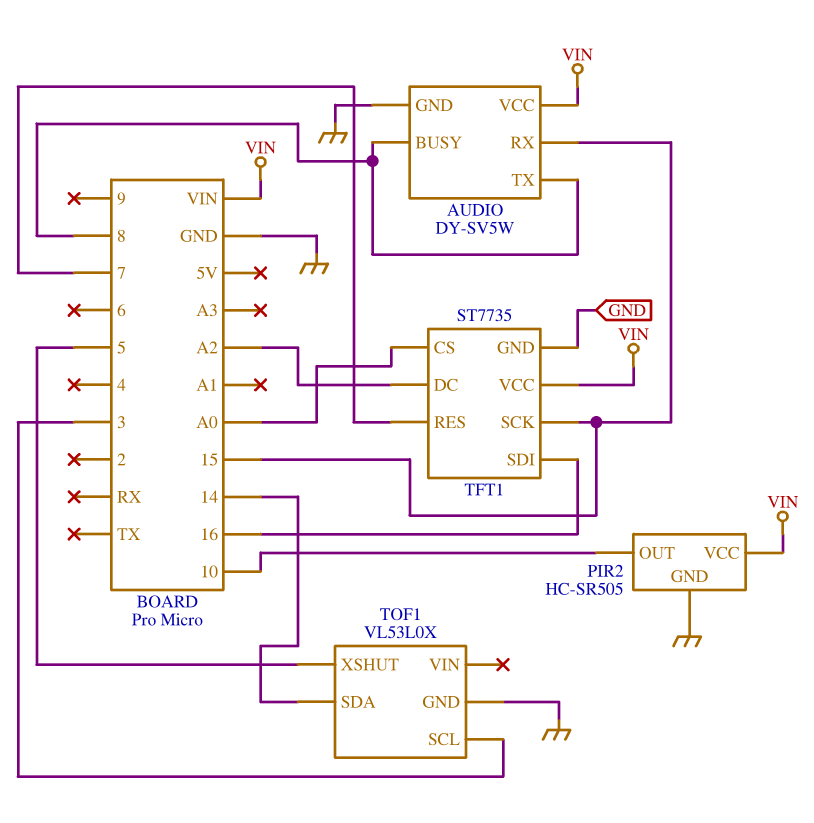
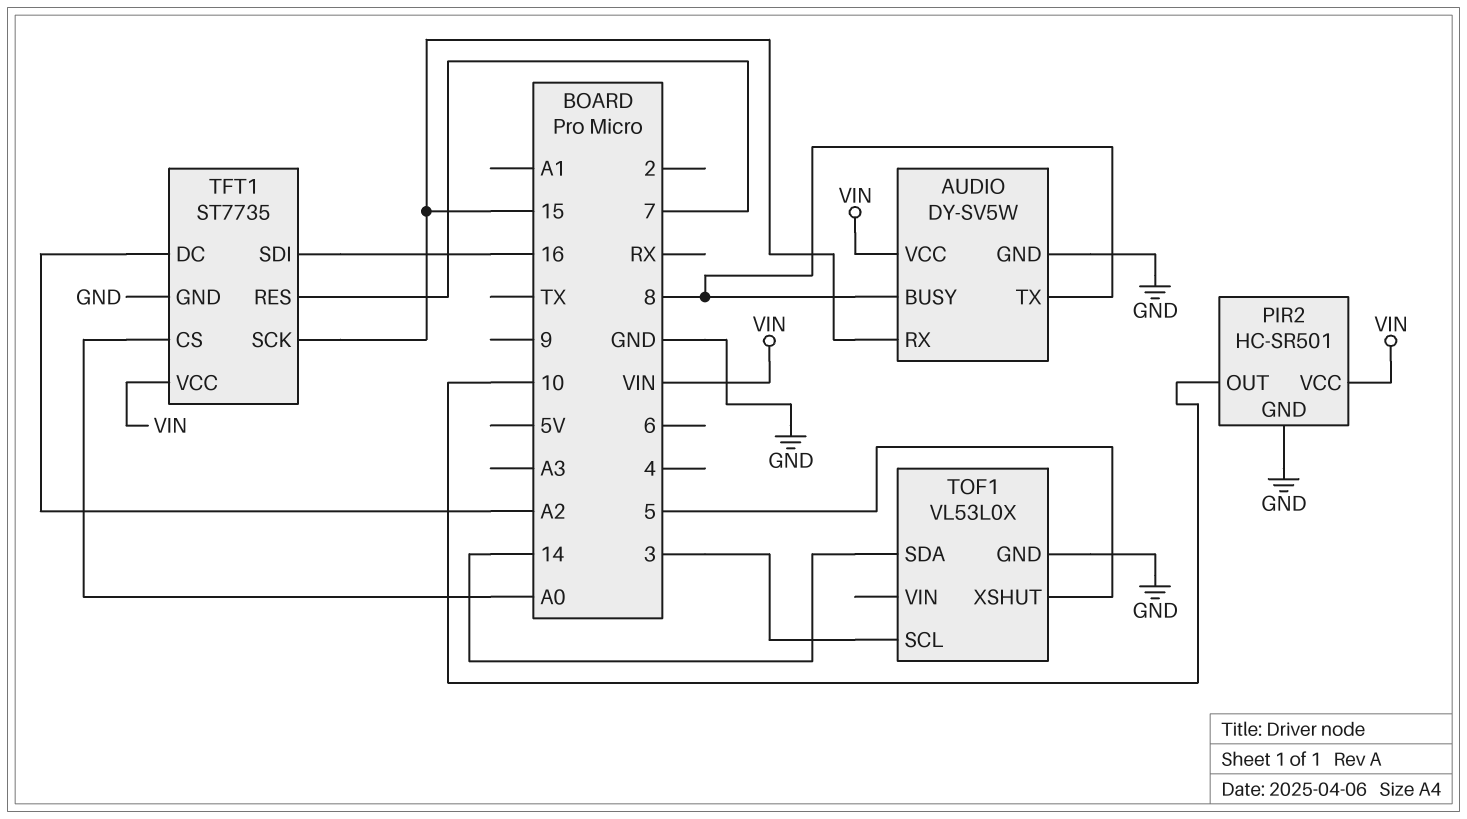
PIR2: HC-SR505 -> HC-SR501

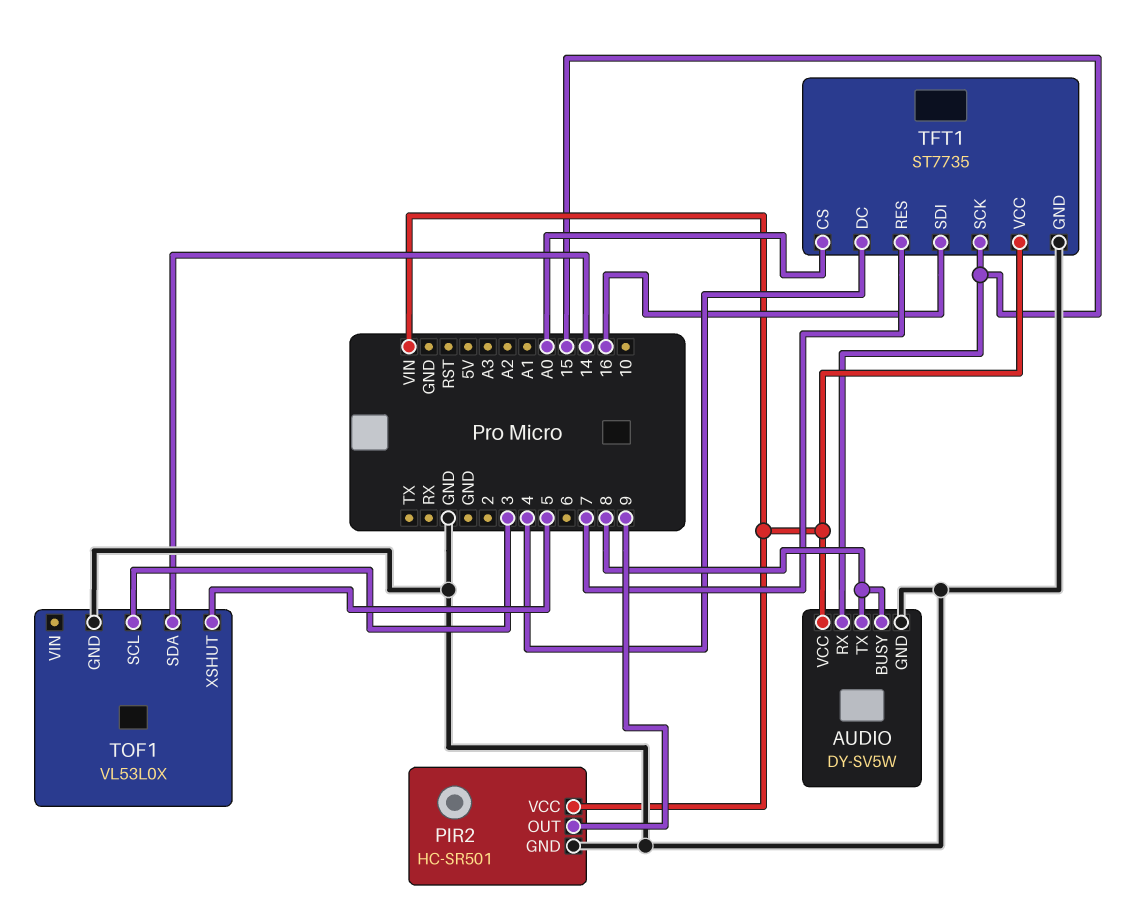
PIR2 pin OUT: 10 -> 9
TFT1 pin DC: A2 -> 4

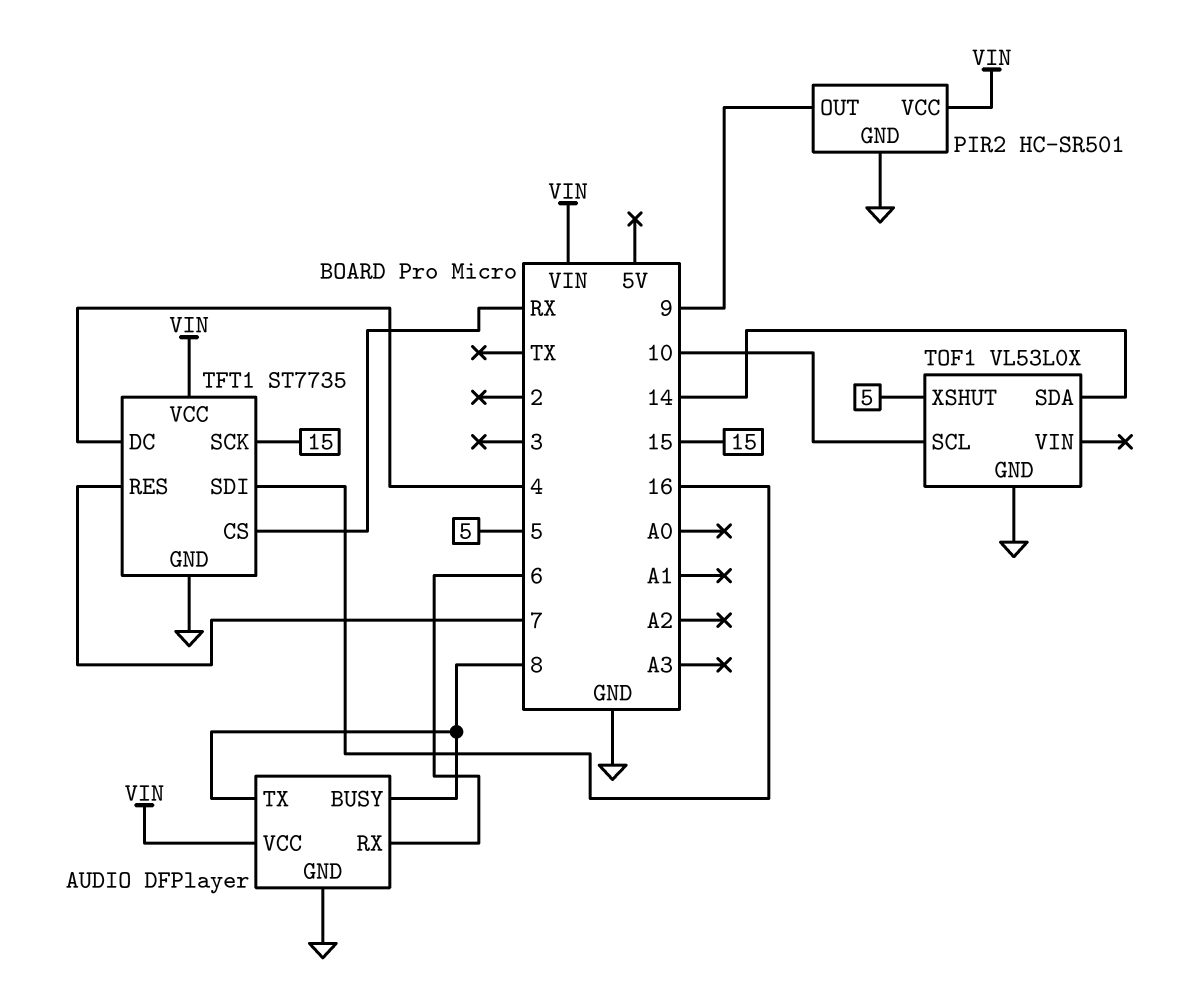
AUDIO: DY-SV5W -> DFPlayer
AUDIO pin RX: 15 -> 6
TFT1 pin CS: A0 -> RX
TOF1 pin SCL: 3 -> 10

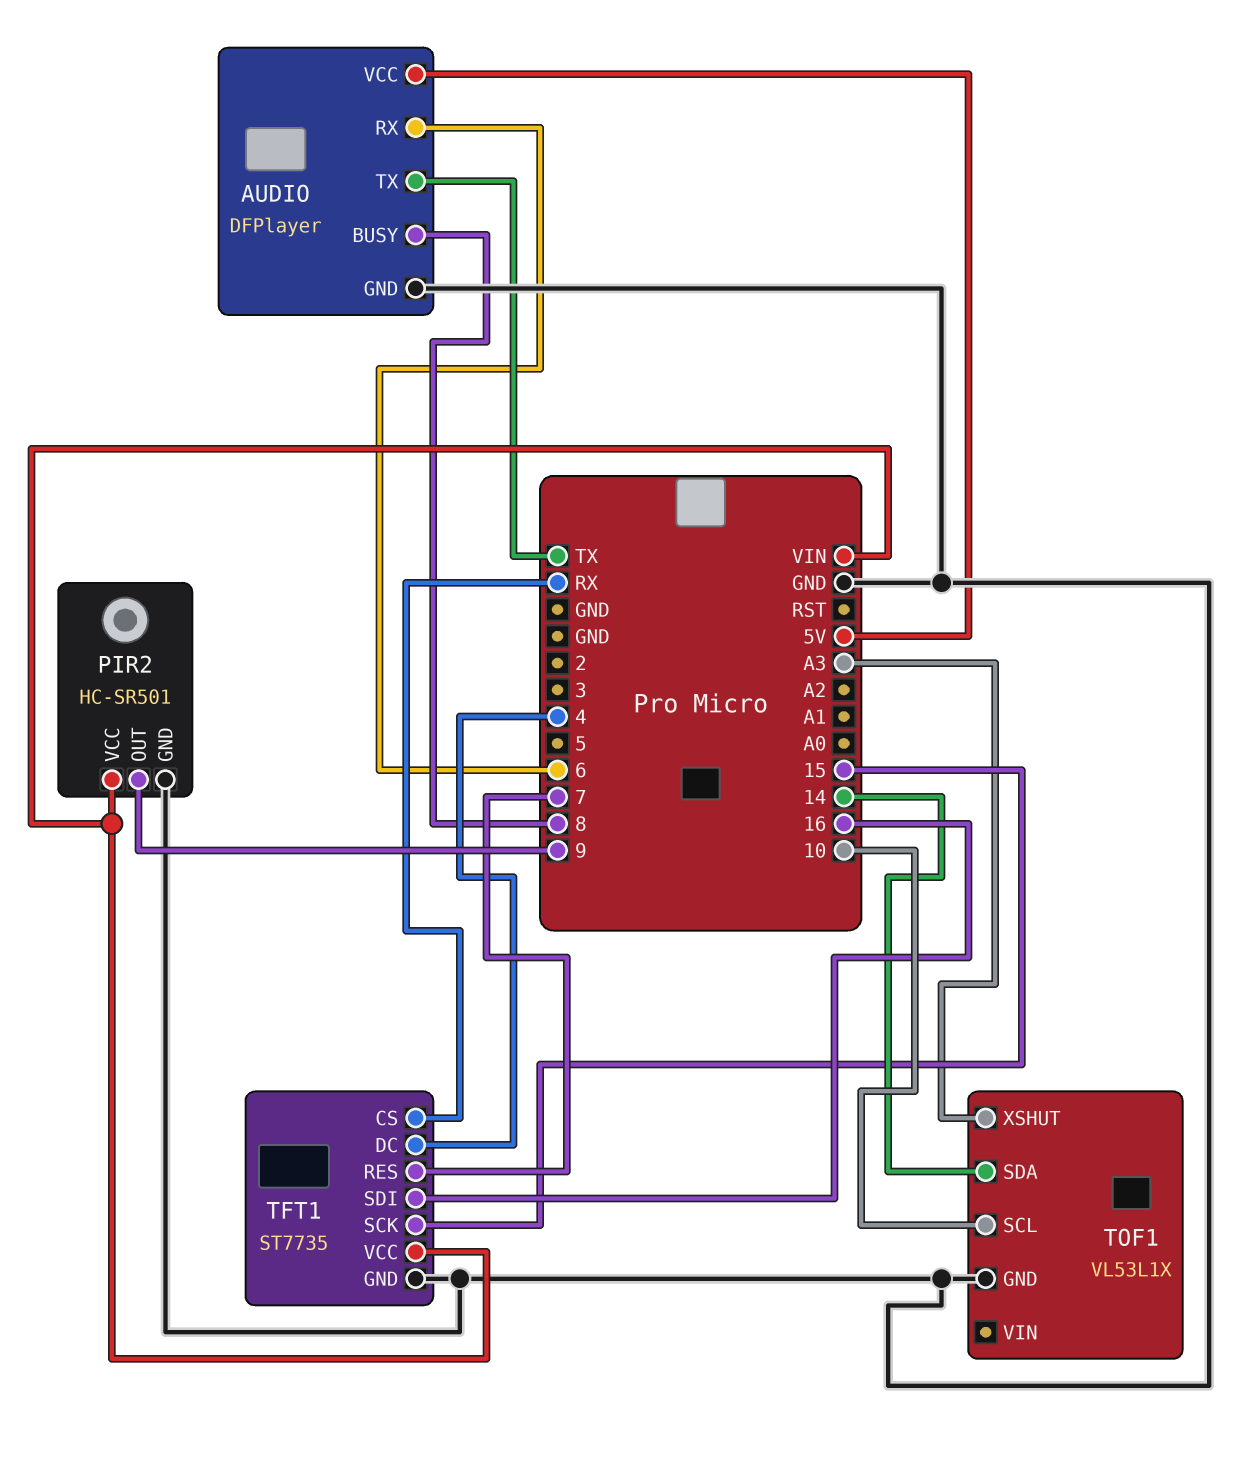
AUDIO pin TX: 8 -> TX
AUDIO pin VCC: VIN -> 5V
TOF1: VL53L0X -> VL53L1X
TOF1 pin XSHUT: 5 -> A3

